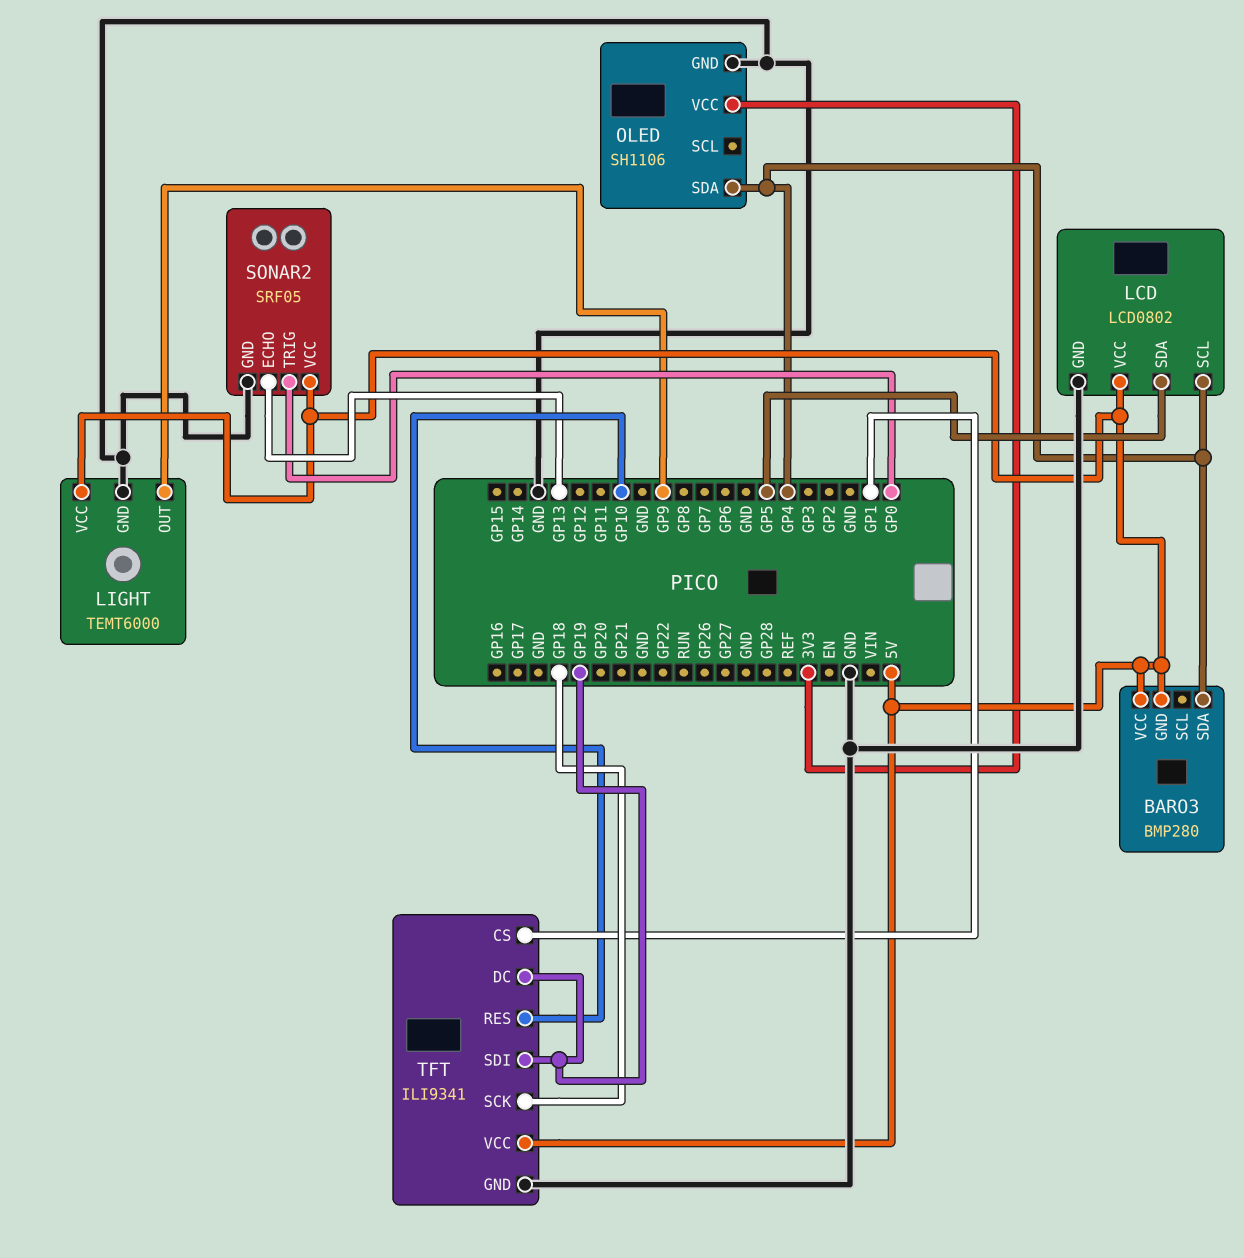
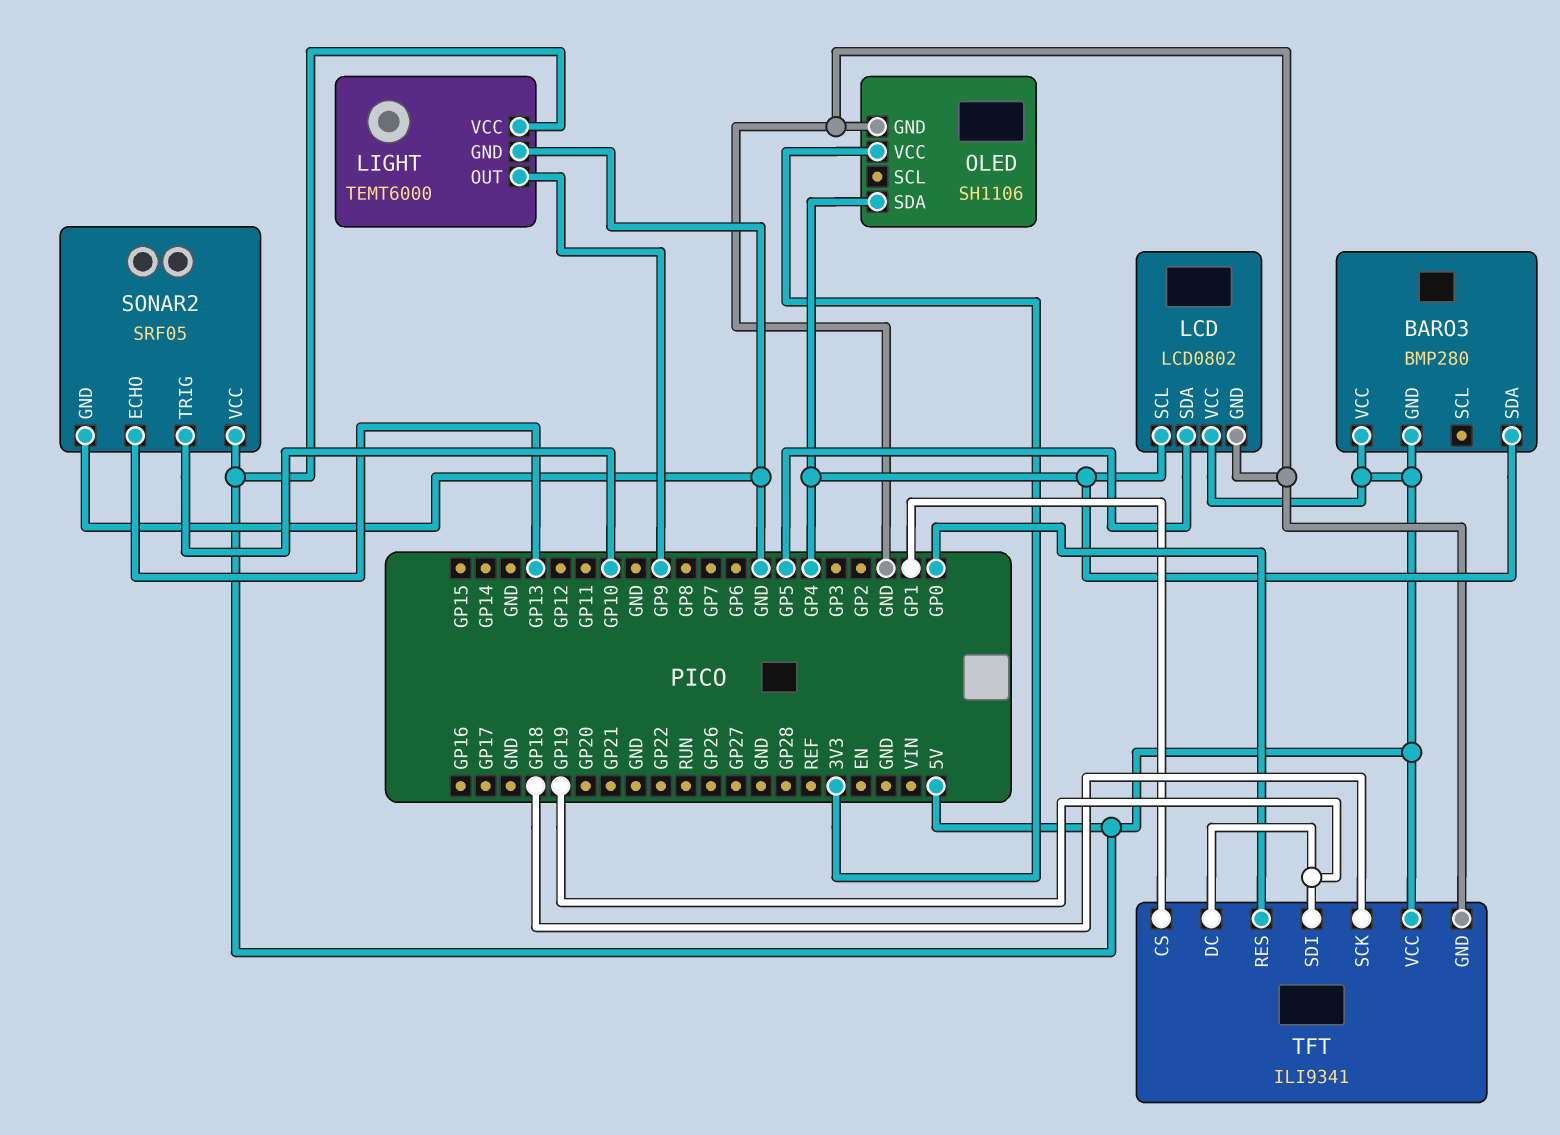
SONAR2 pin TRIG: GP0 -> GP10
TFT pin RES: GP10 -> GP0

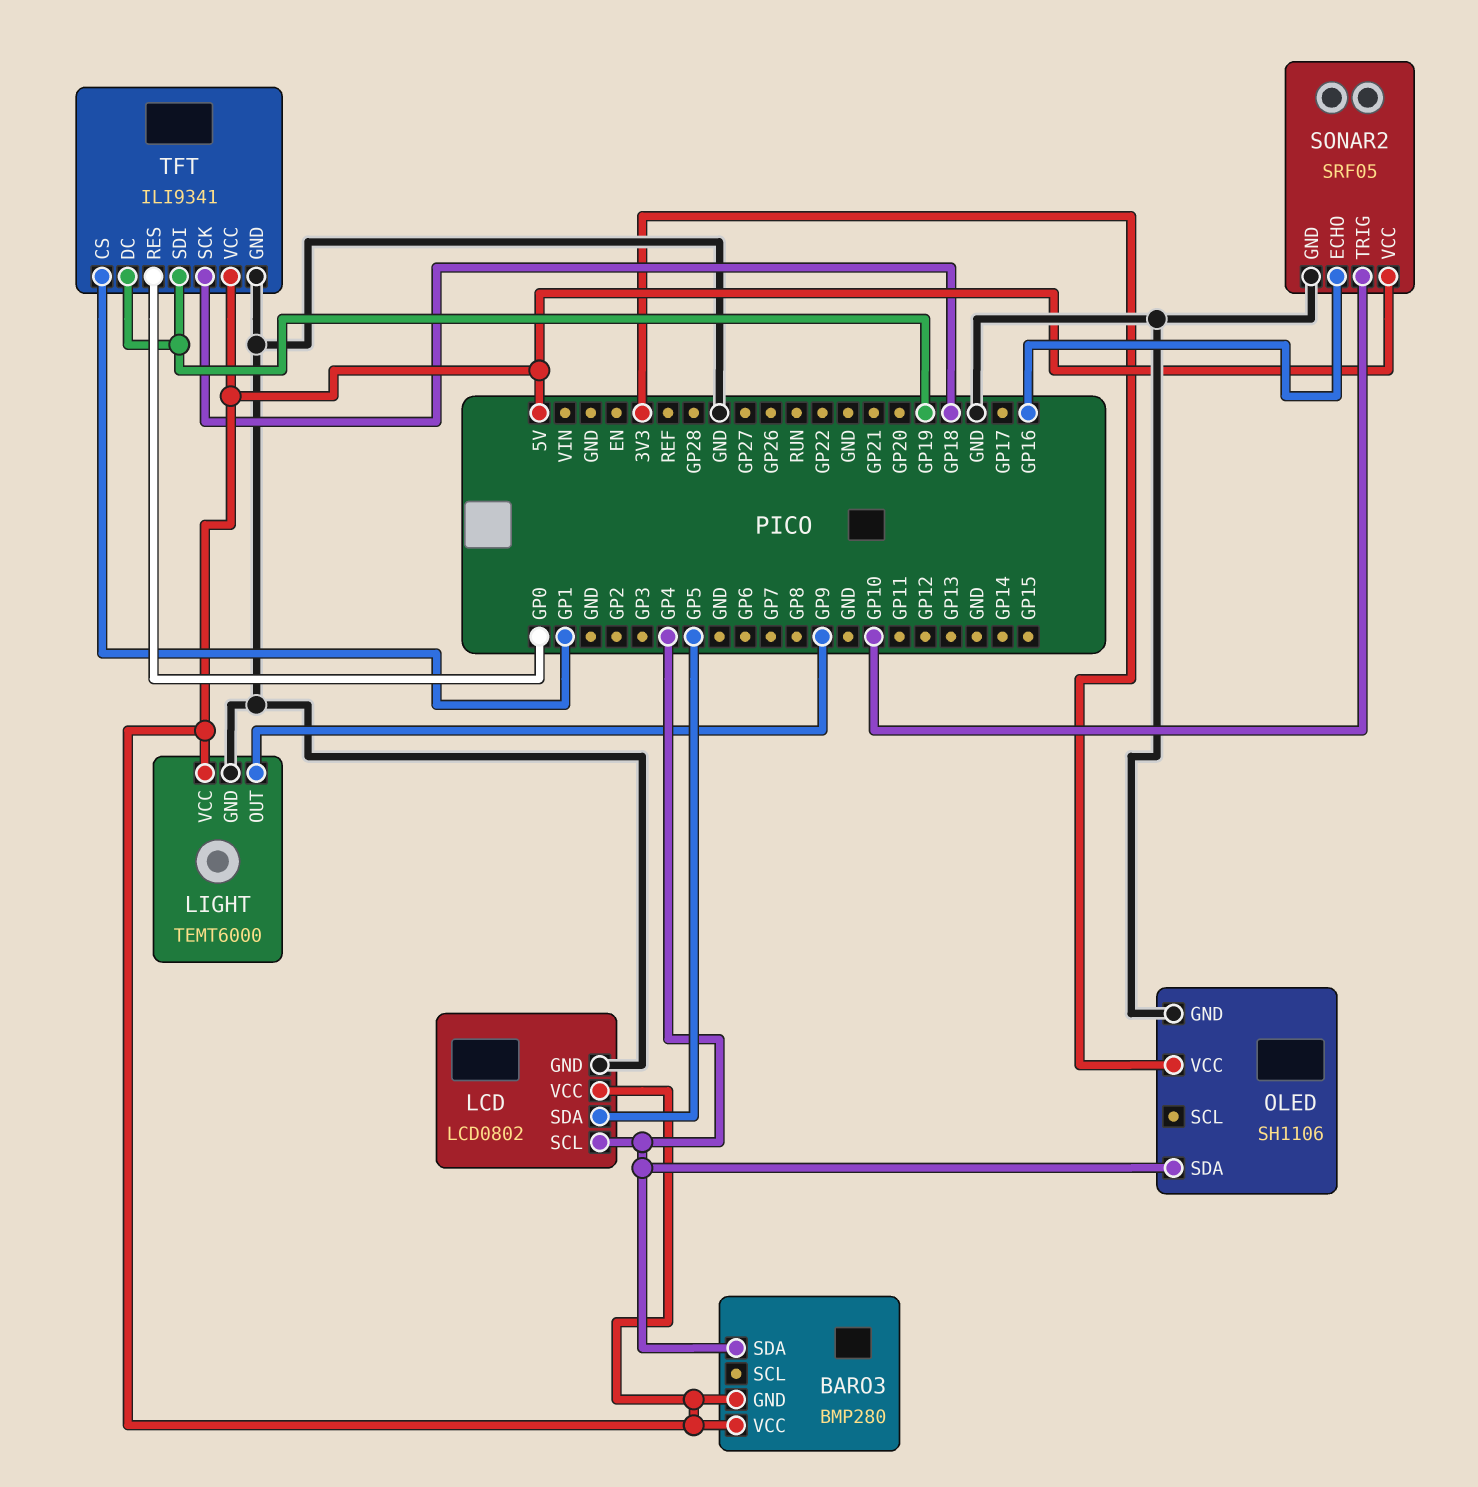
SONAR2 pin ECHO: GP13 -> GP16

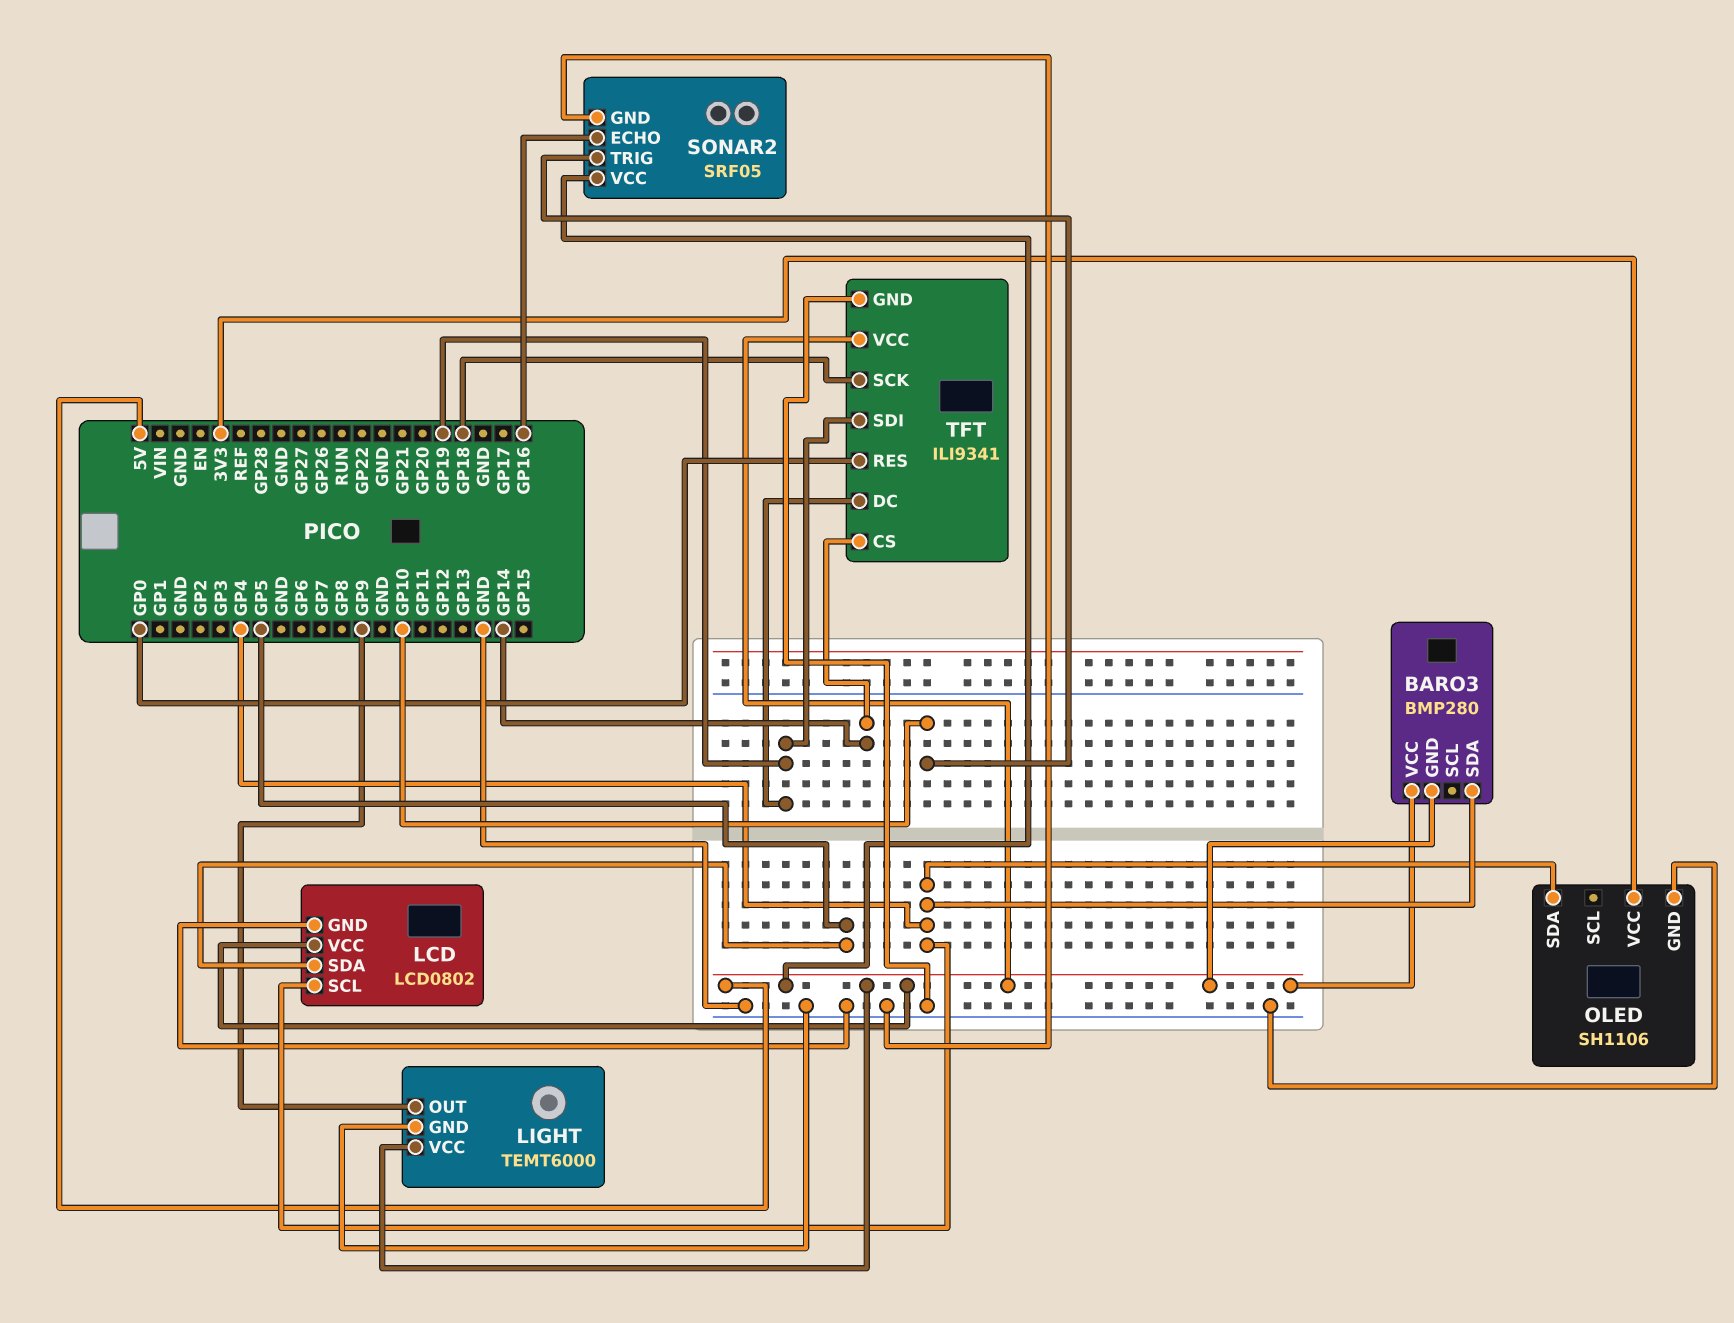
TFT pin CS: GP1 -> GP14

